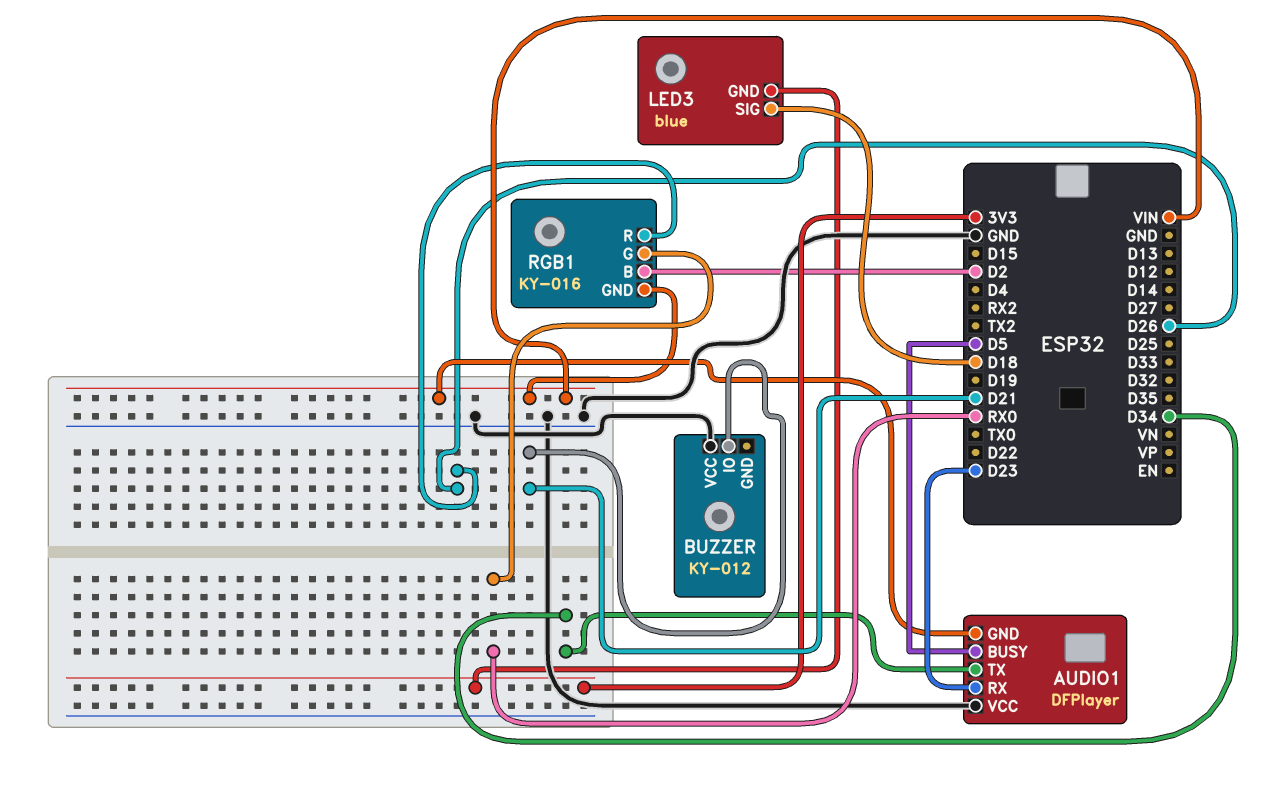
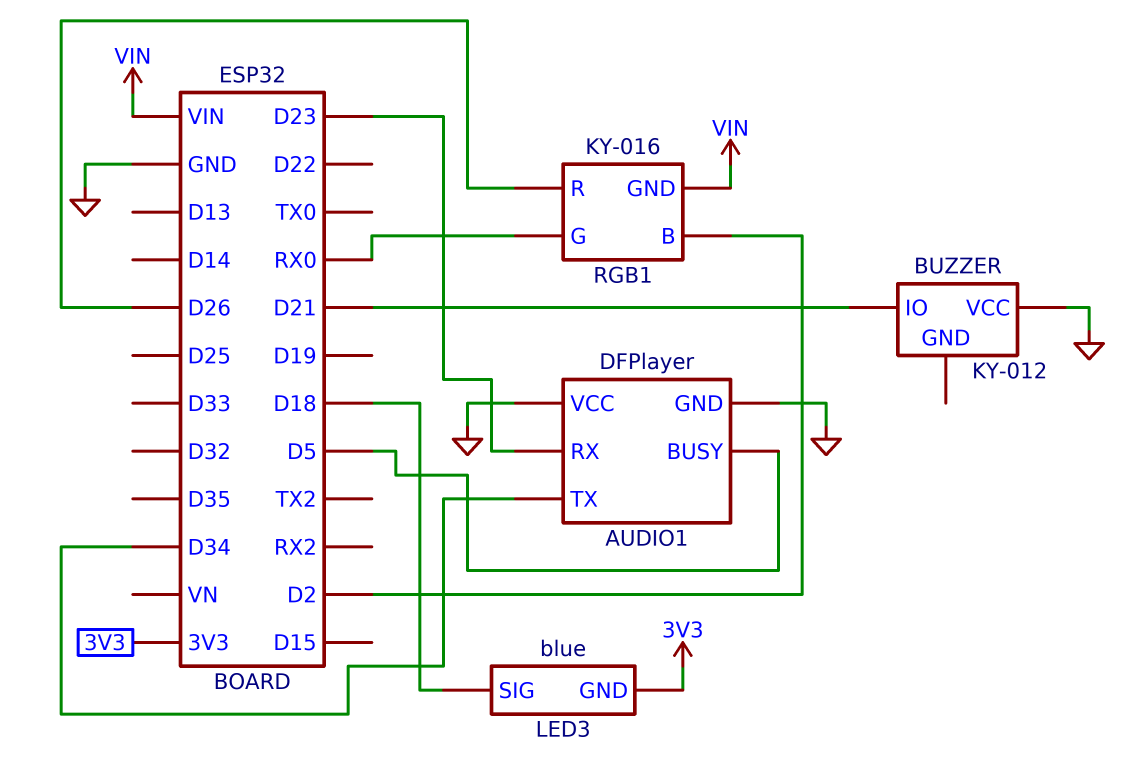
AUDIO1 pin GND: VIN -> GND

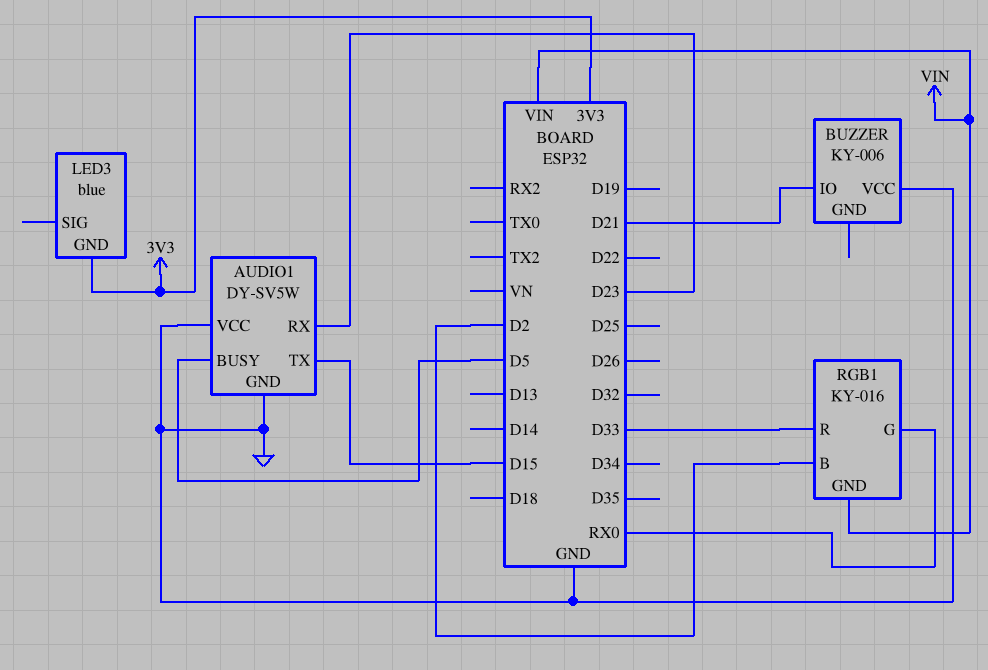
AUDIO1: DFPlayer -> DY-SV5W
AUDIO1 pin TX: D34 -> D15
BUZZER: KY-012 -> KY-006
LED3 pin SIG: D18 -> none
RGB1 pin R: D26 -> D33

